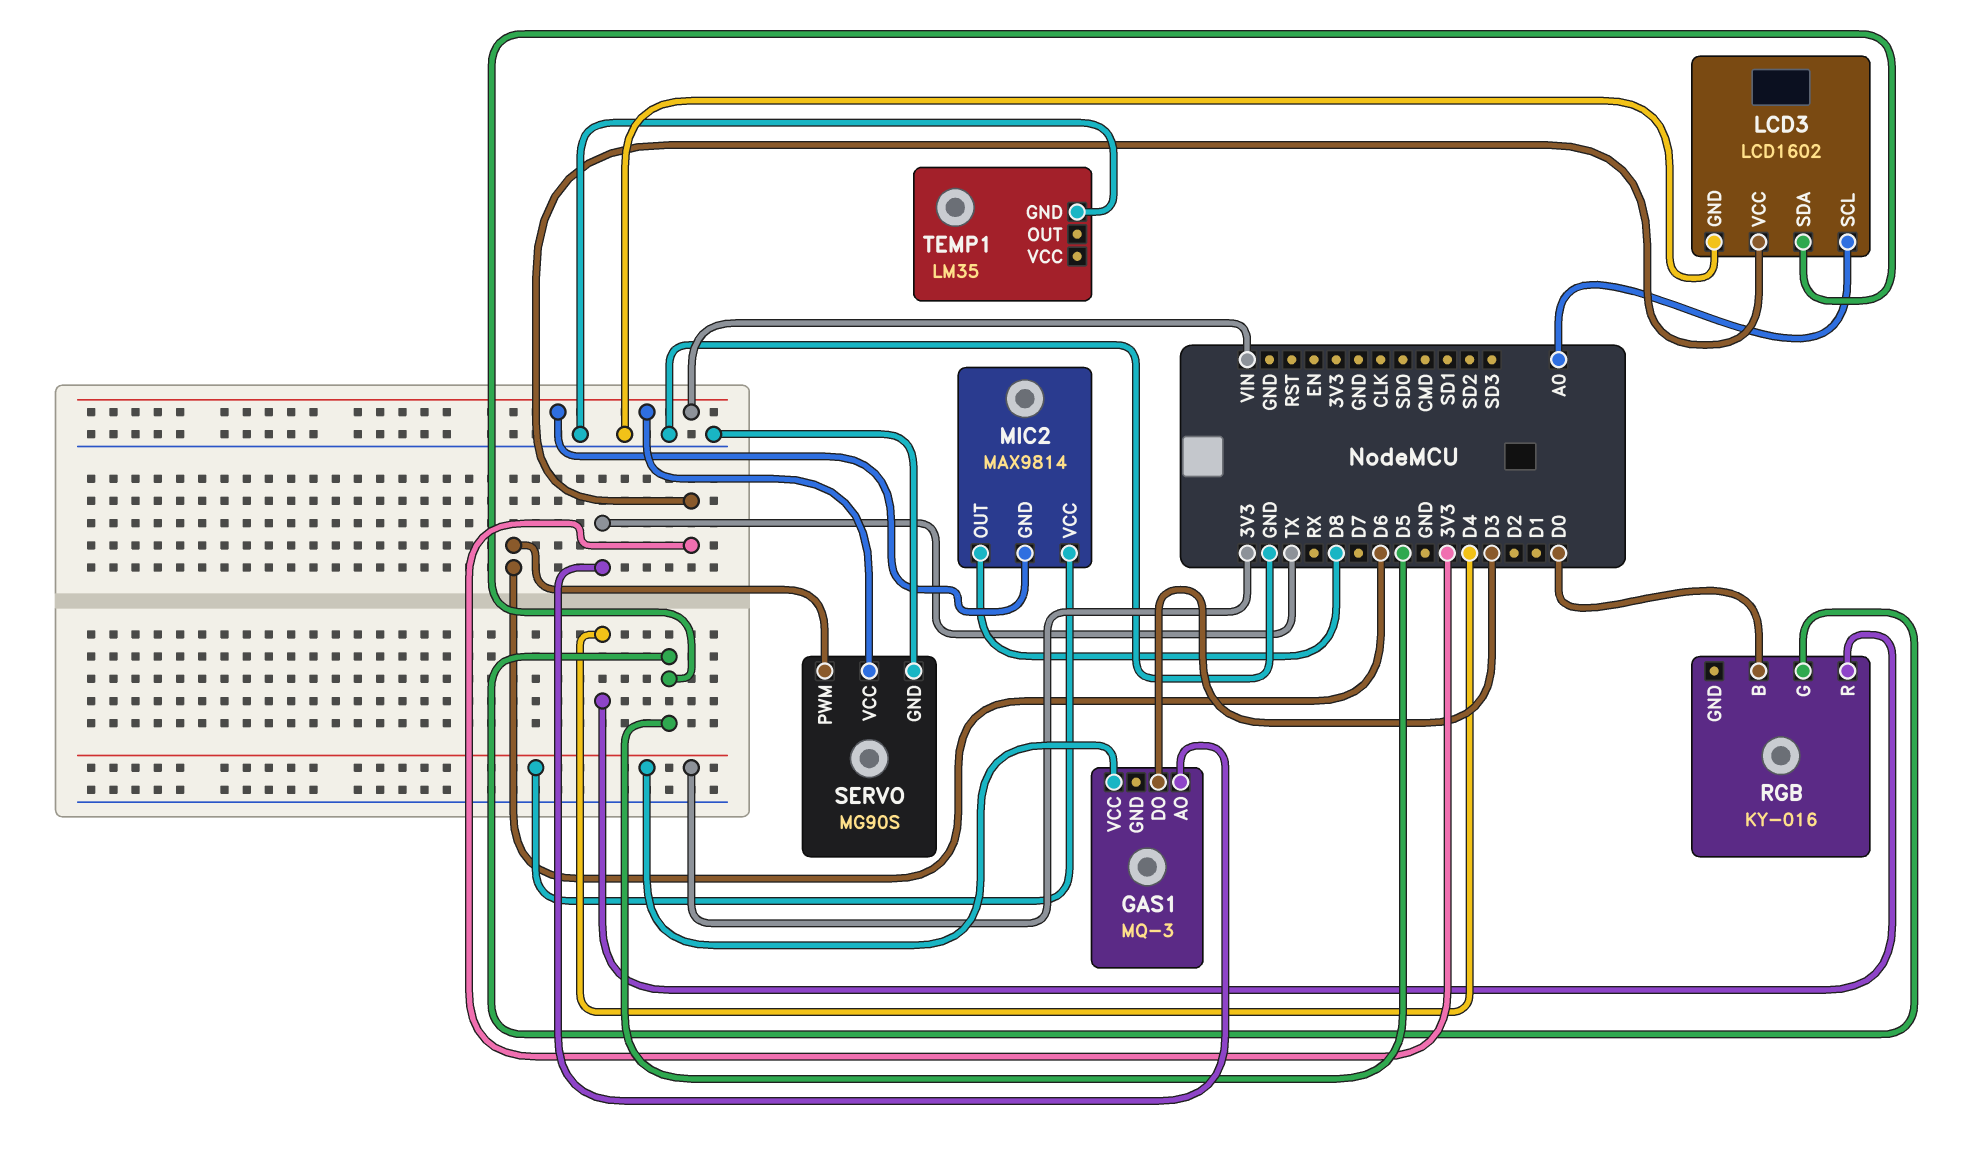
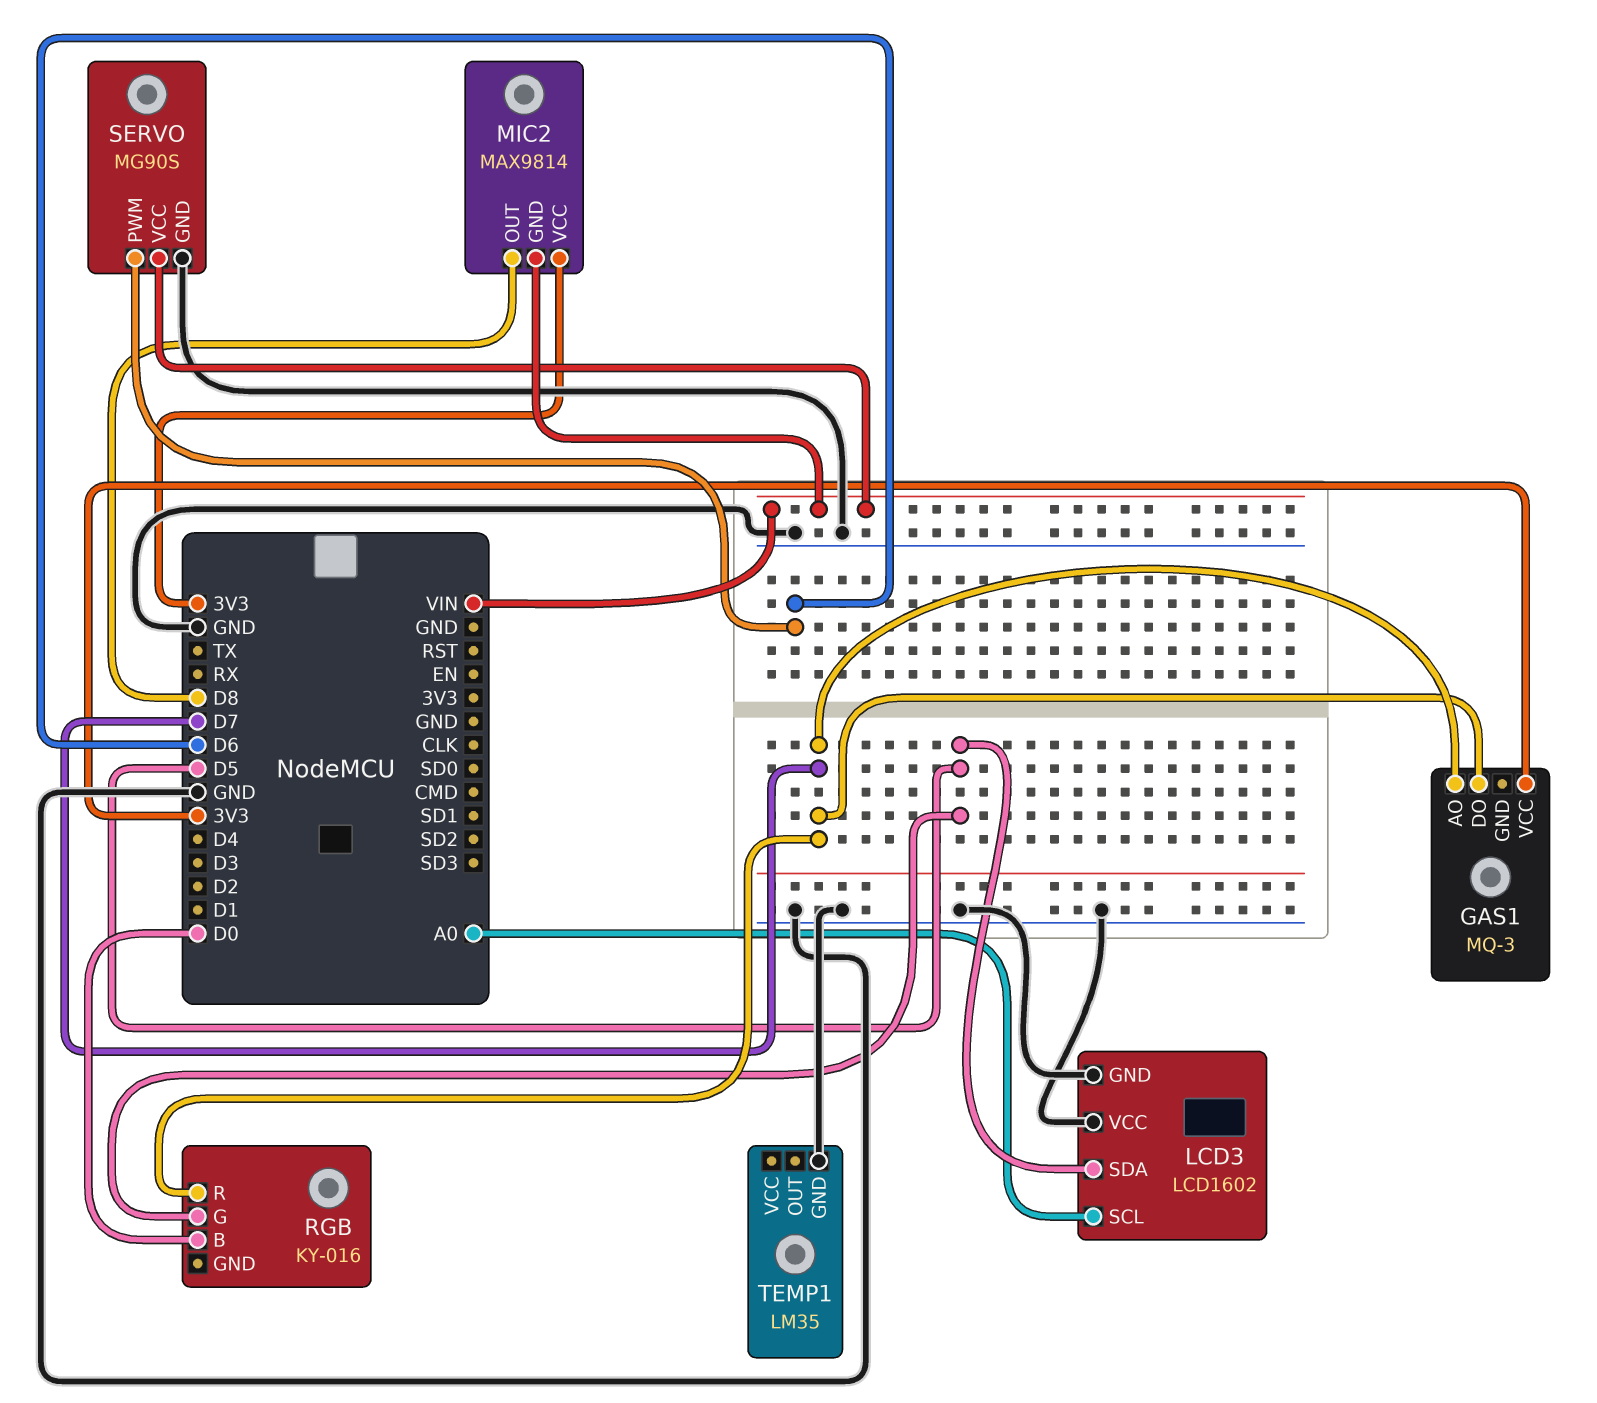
GAS1 pin AO: TX -> D7
GAS1 pin DO: D3 -> D7
LCD3 pin VCC: 3V3 -> GND
RGB pin R: D4 -> D7

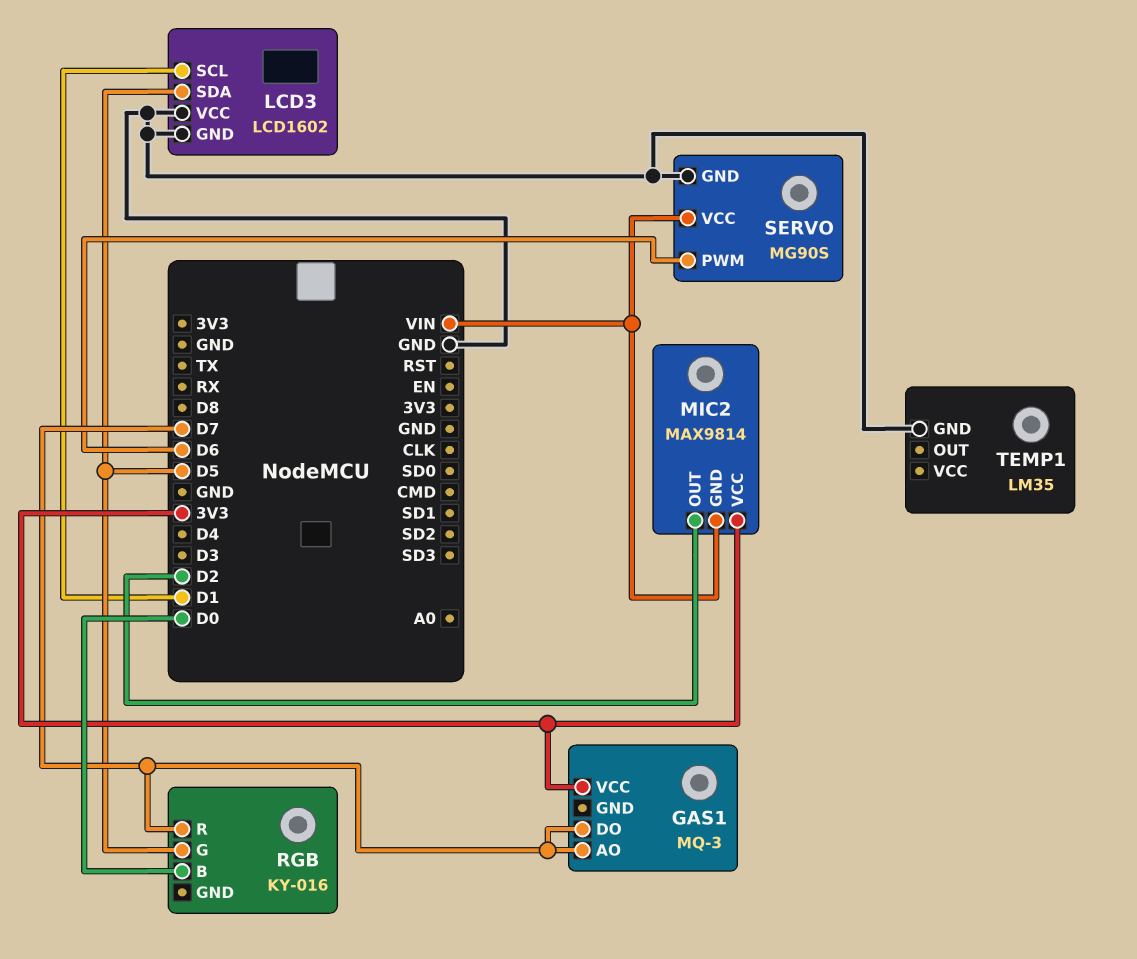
LCD3 pin SCL: A0 -> D1
MIC2 pin OUT: D8 -> D2

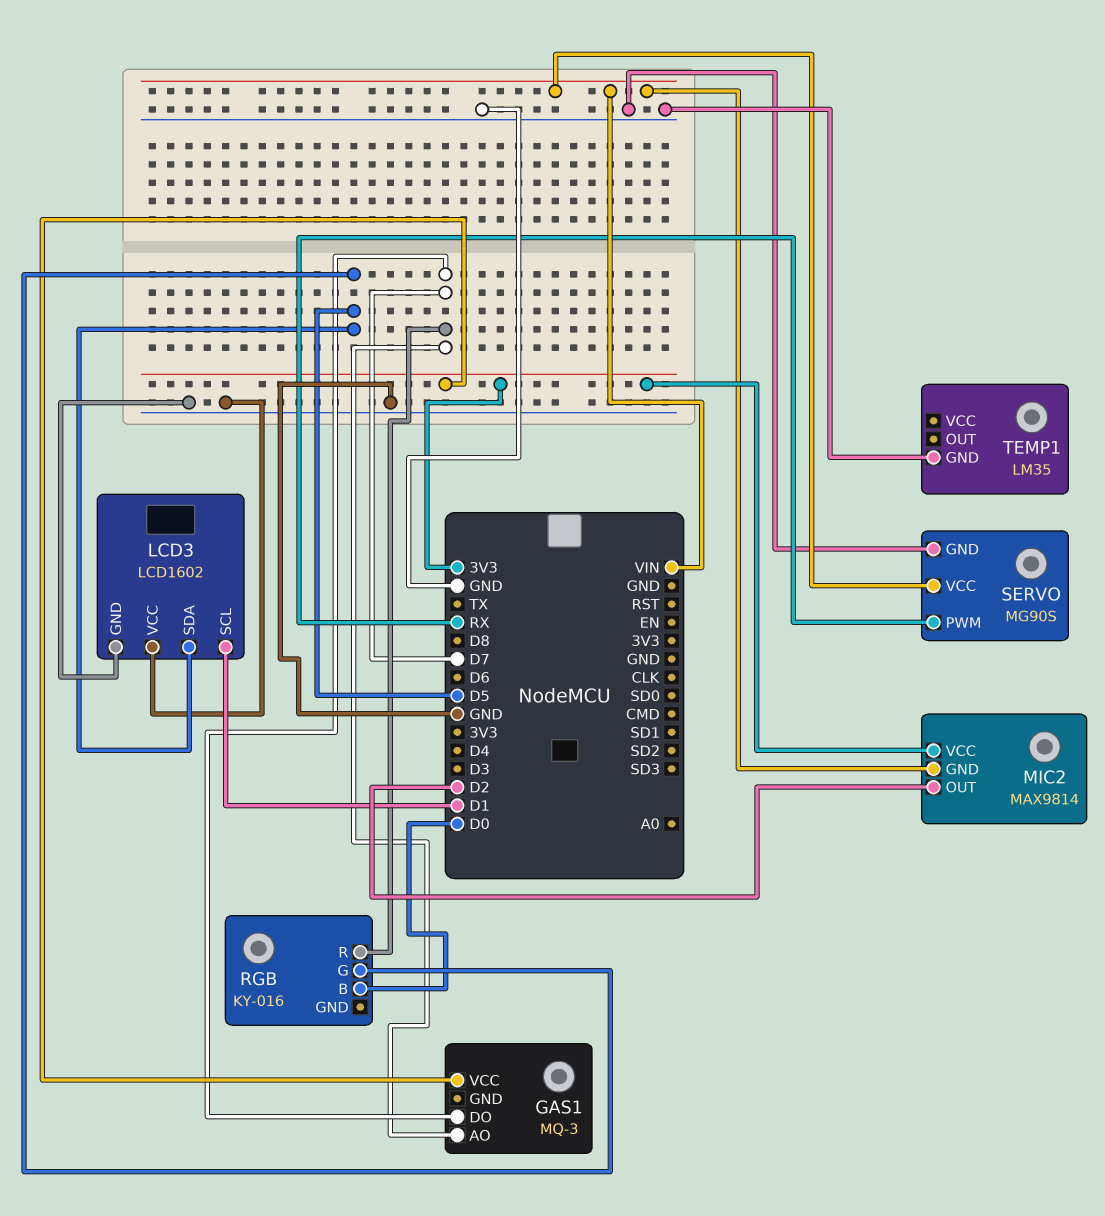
SERVO pin PWM: D6 -> RX

